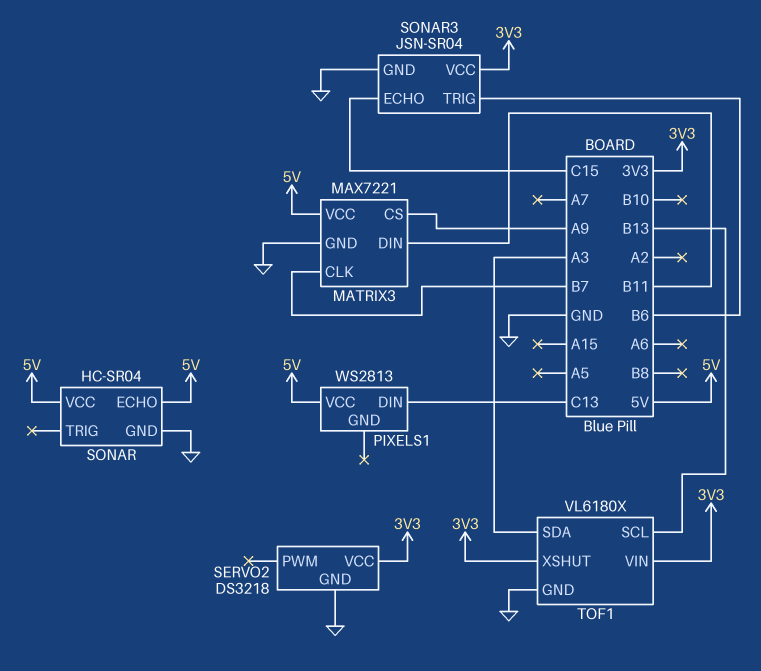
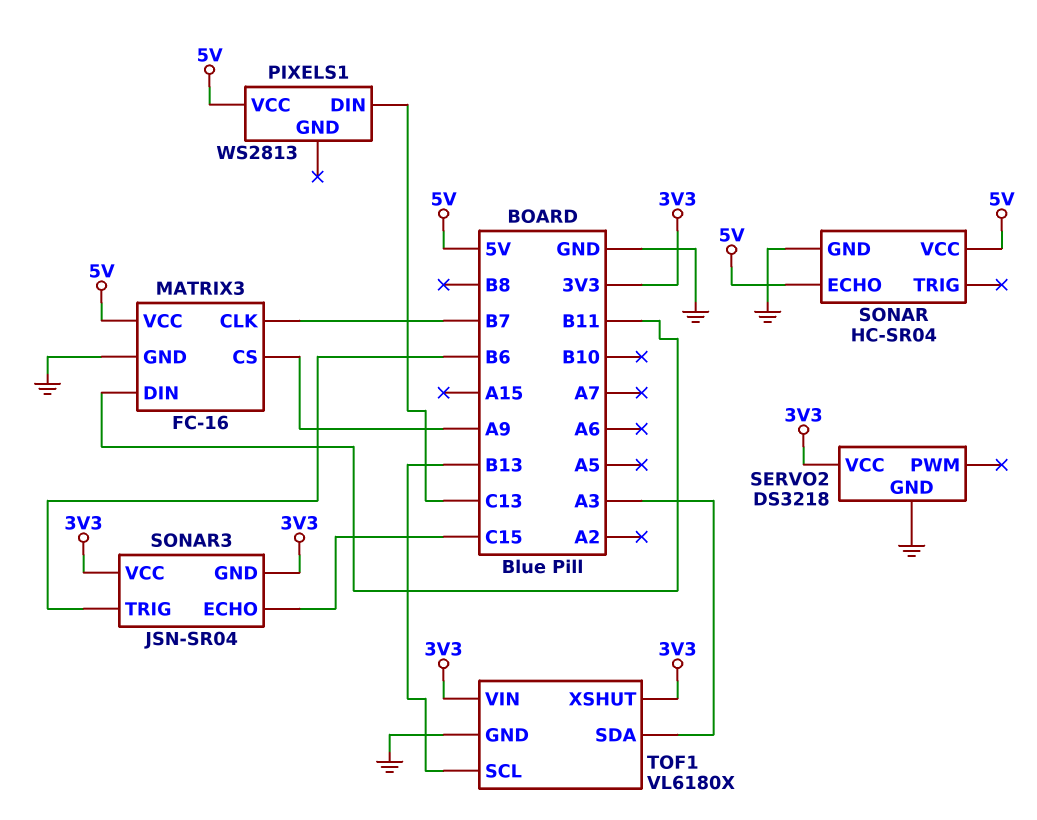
MATRIX3: MAX7221 -> FC-16
SONAR3 pin GND: GND -> 3V3

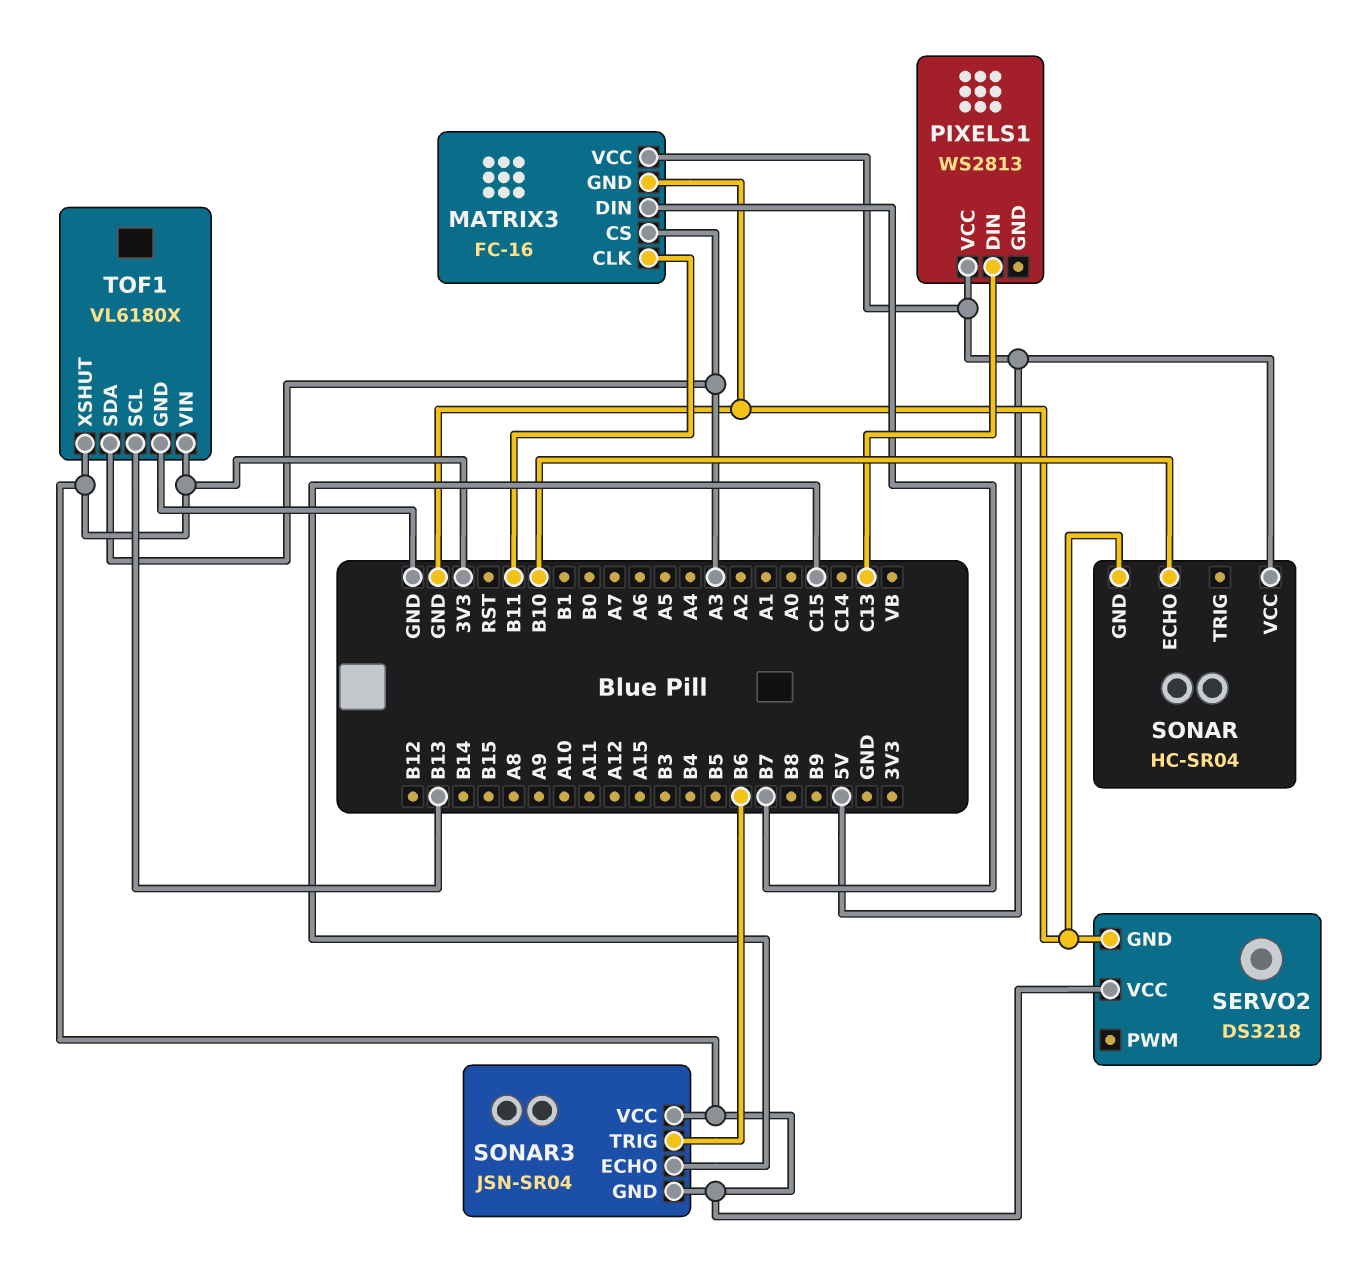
MATRIX3 pin CLK: B7 -> B11
MATRIX3 pin CS: A9 -> A3
MATRIX3 pin DIN: B11 -> B7
SONAR pin ECHO: 5V -> B10

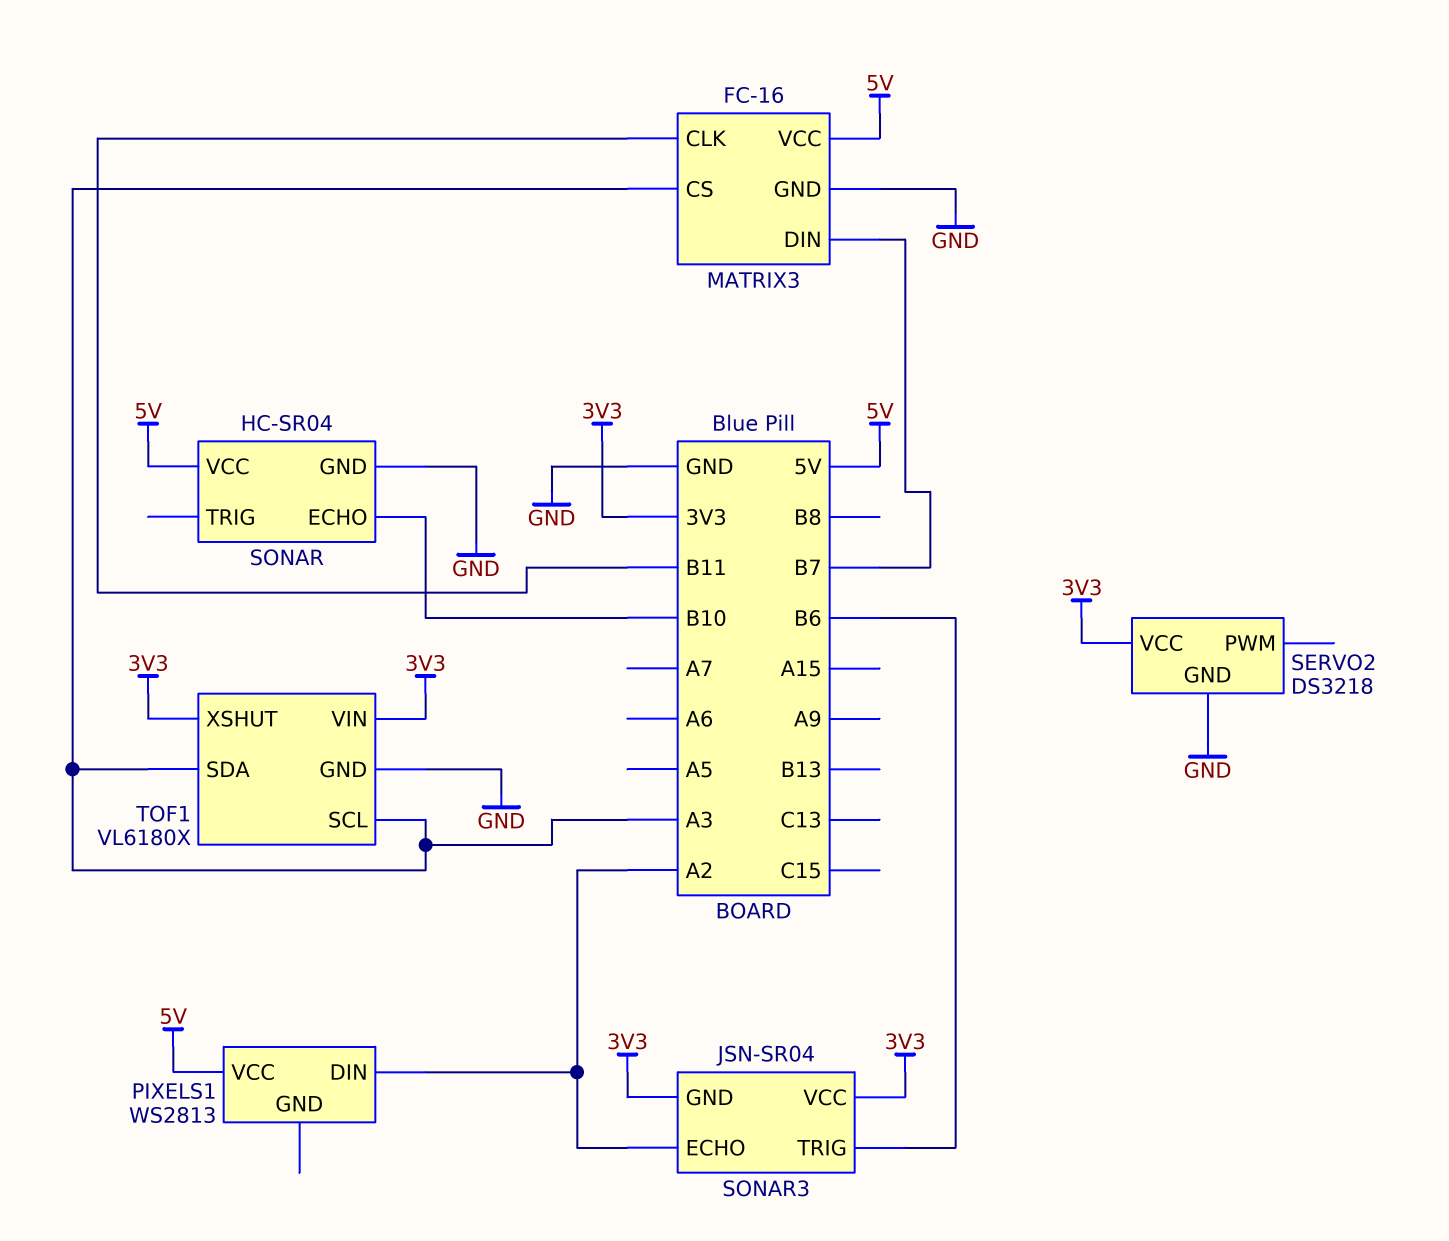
PIXELS1 pin DIN: C13 -> A2
SONAR3 pin ECHO: C15 -> A2
TOF1 pin SCL: B13 -> A3

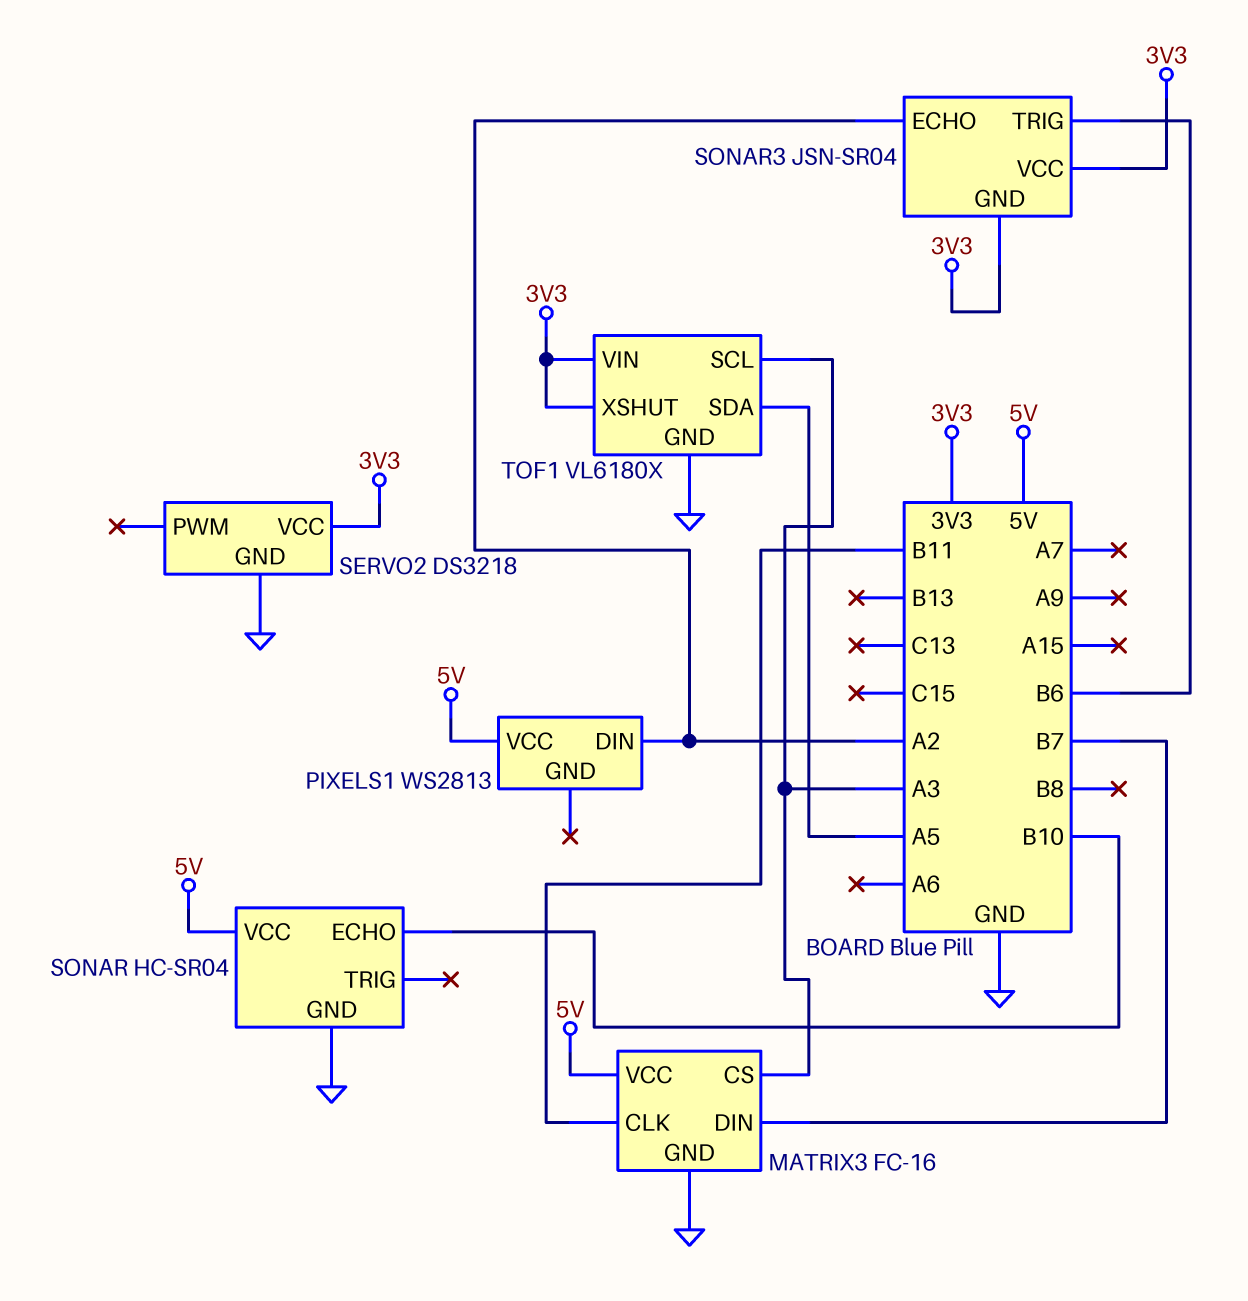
TOF1 pin SDA: A3 -> A5

